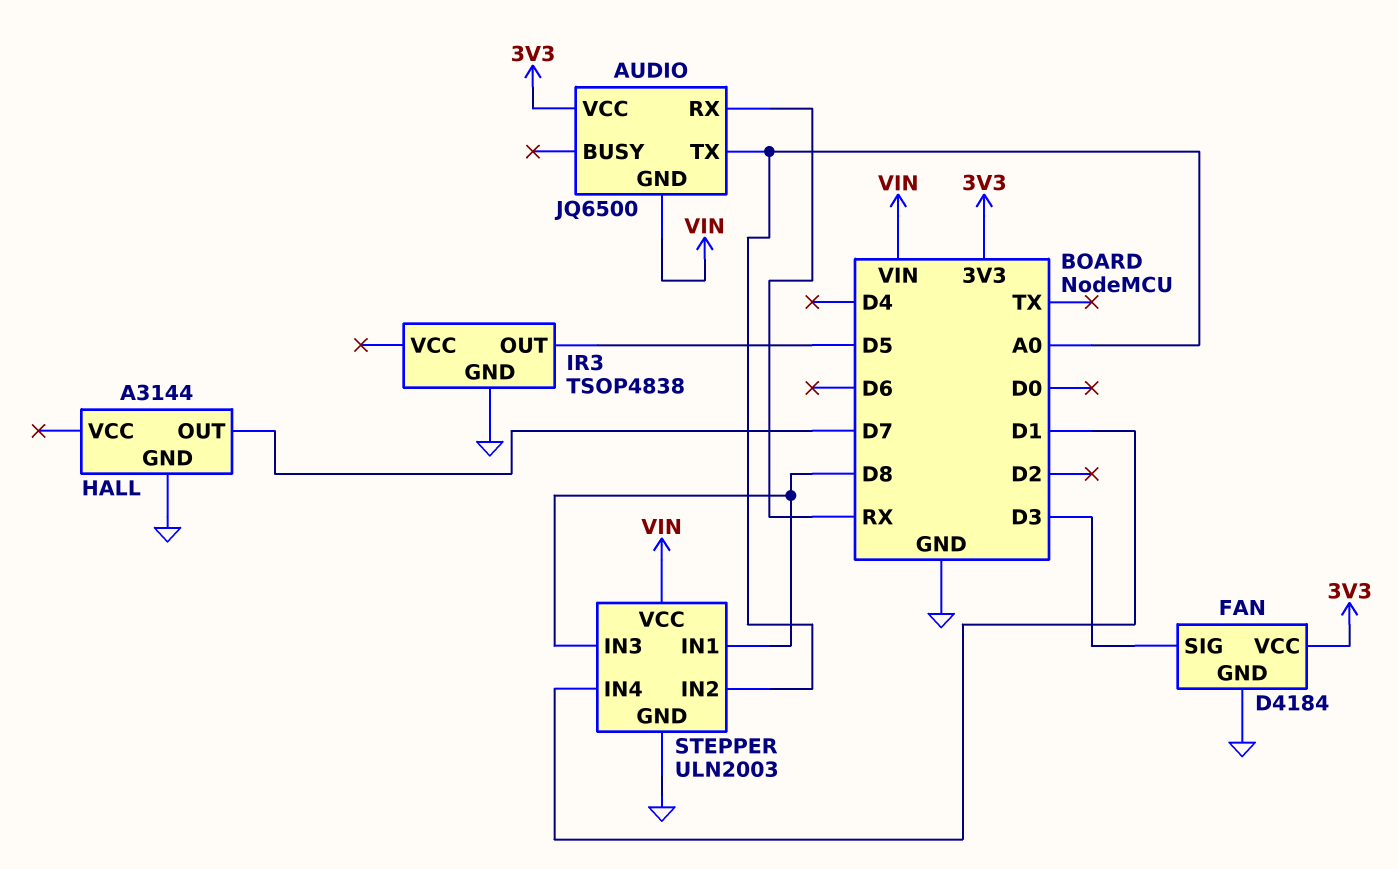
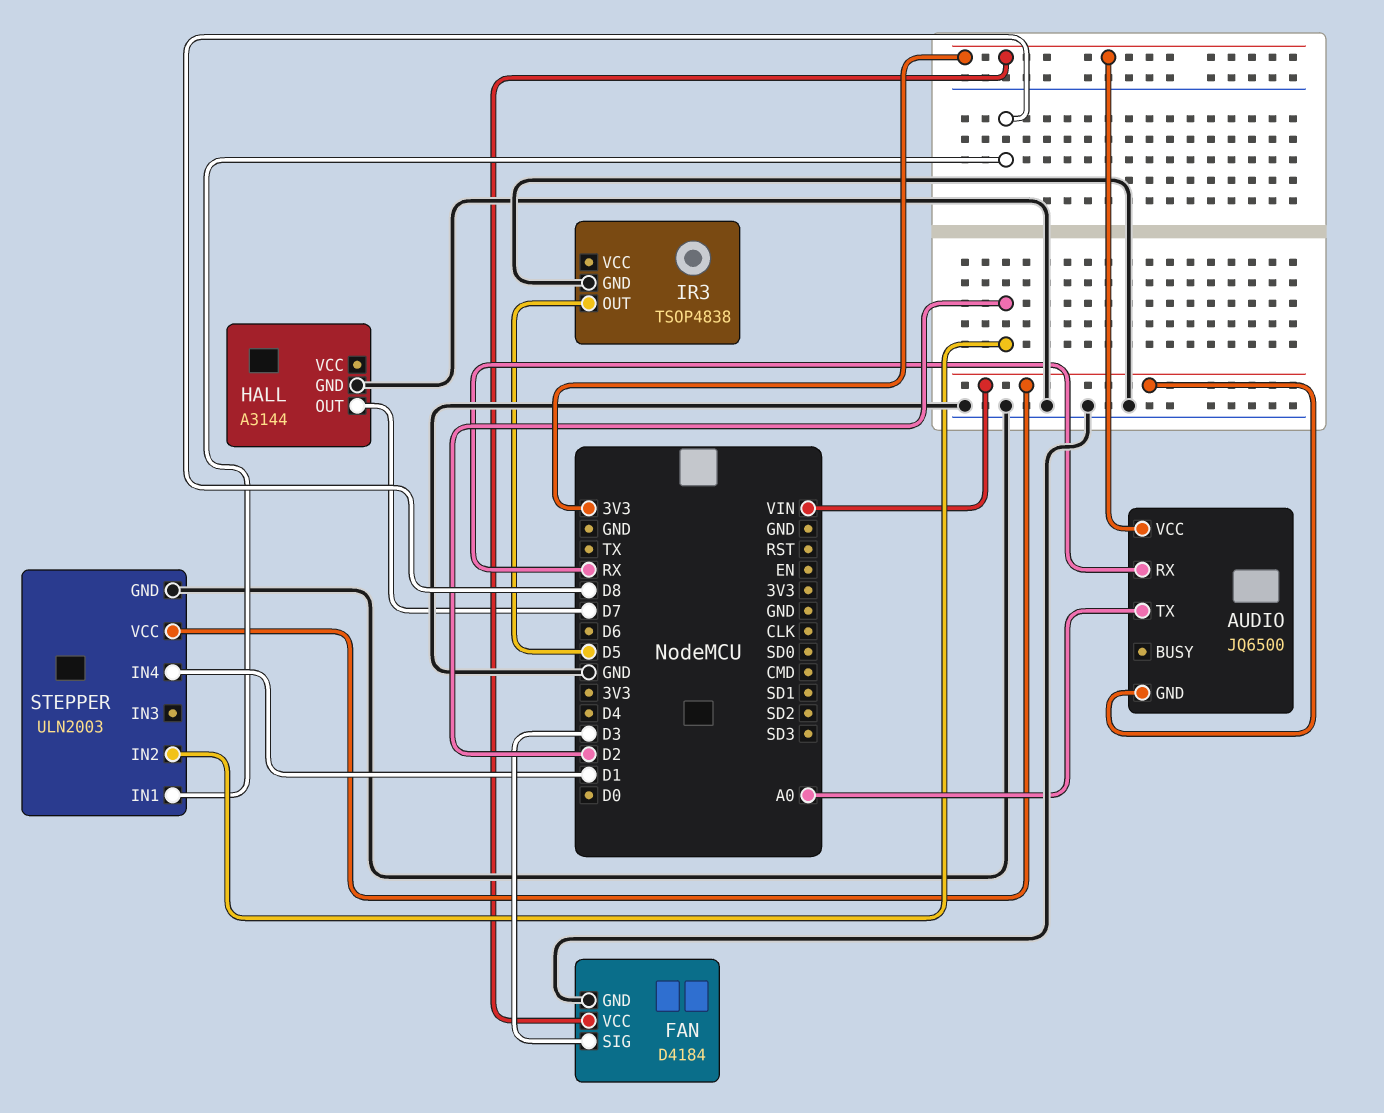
STEPPER pin IN2: A0 -> D2
STEPPER pin IN3: D8 -> none

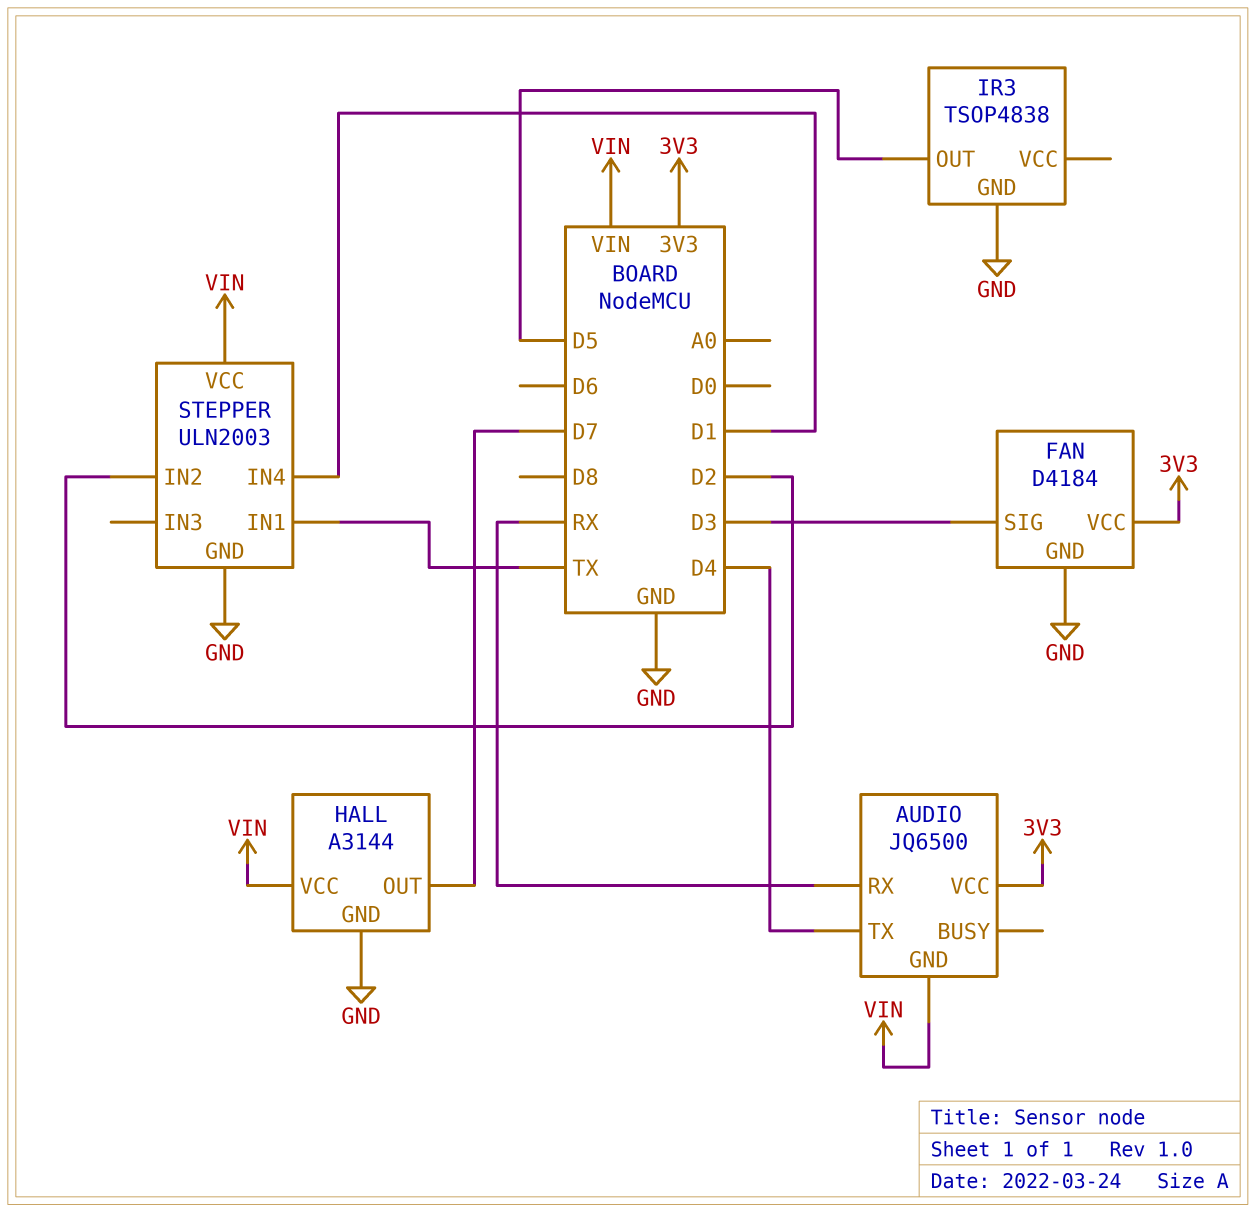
AUDIO pin TX: A0 -> D4
HALL pin VCC: none -> VIN
STEPPER pin IN1: D8 -> TX

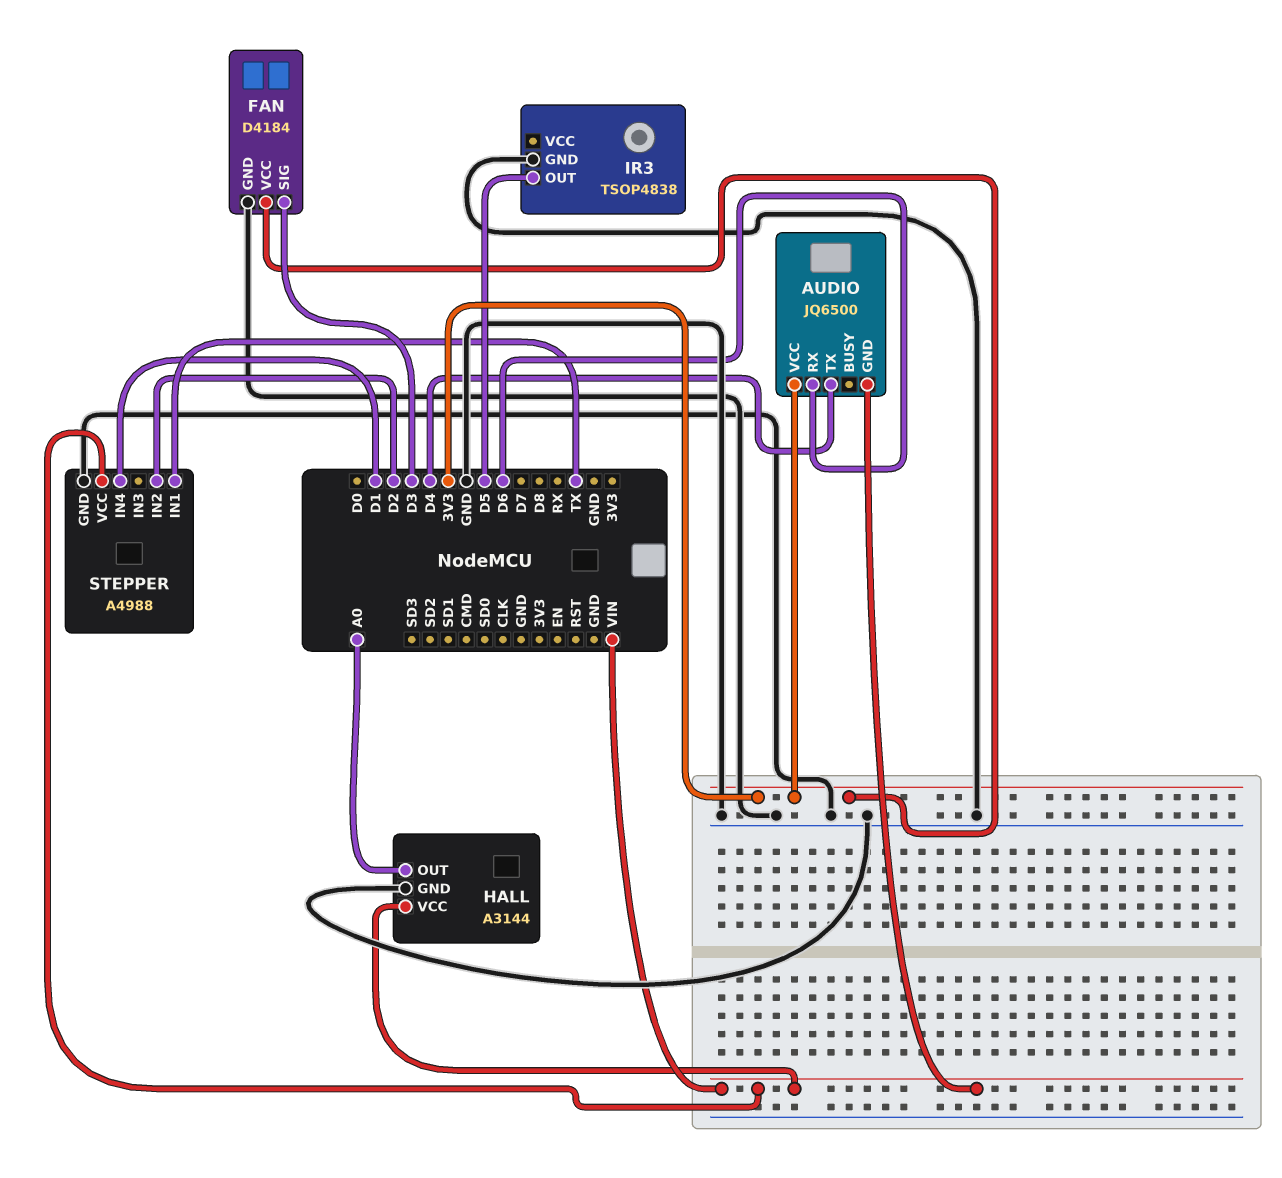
AUDIO pin RX: RX -> D6
HALL pin OUT: D7 -> A0
STEPPER: ULN2003 -> A4988

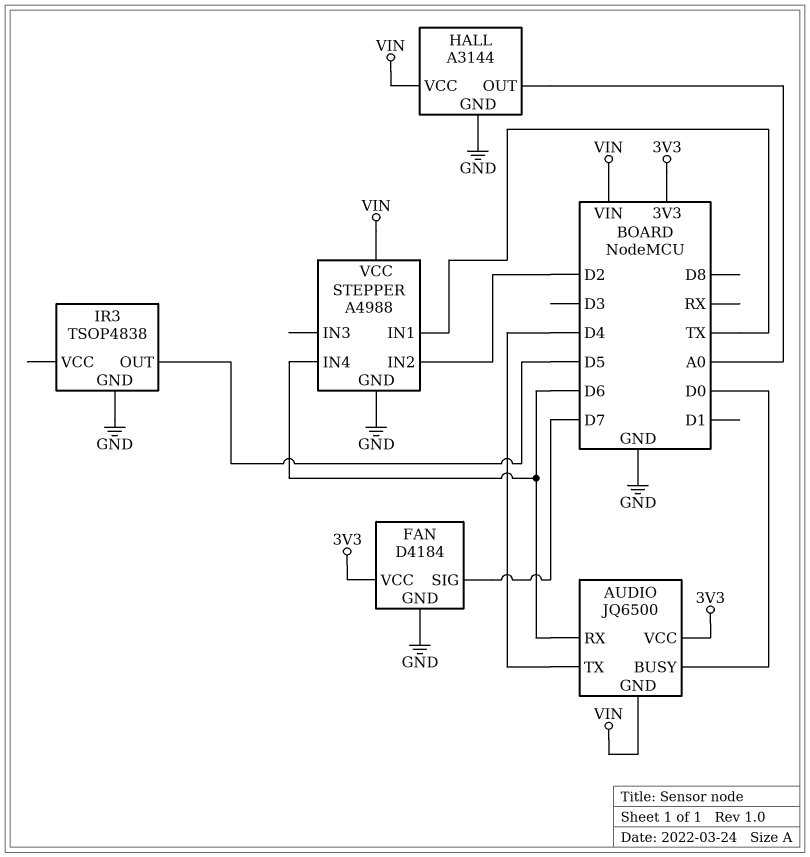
AUDIO pin BUSY: none -> D0
FAN pin SIG: D3 -> D7
STEPPER pin IN4: D1 -> D6

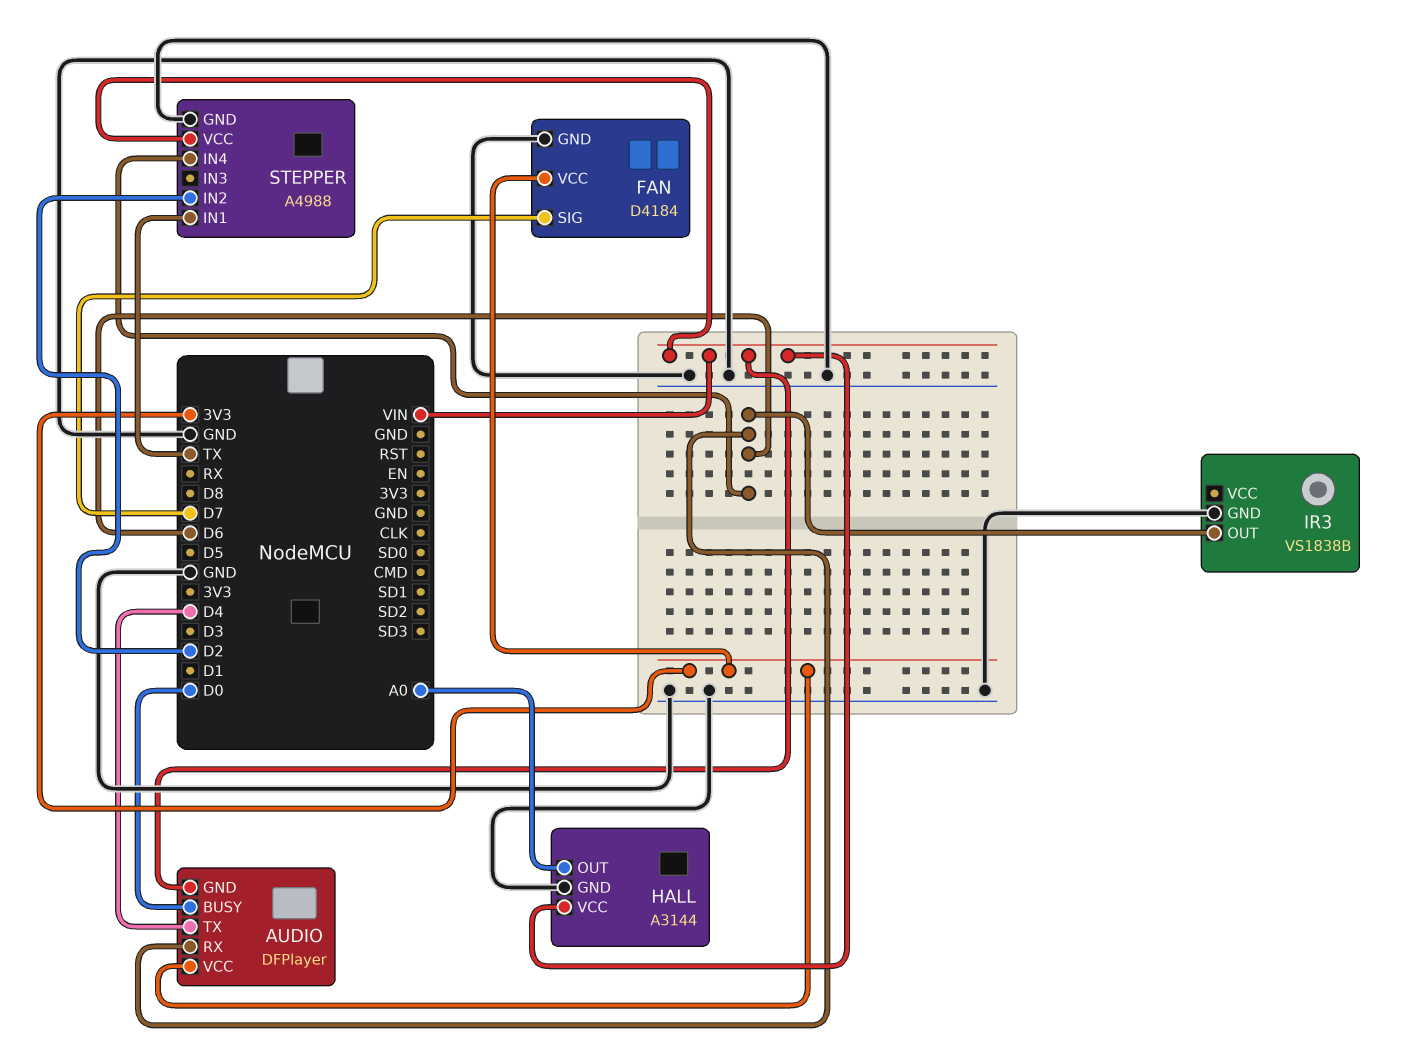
AUDIO: JQ6500 -> DFPlayer
IR3: TSOP4838 -> VS1838B
IR3 pin OUT: D5 -> D6

